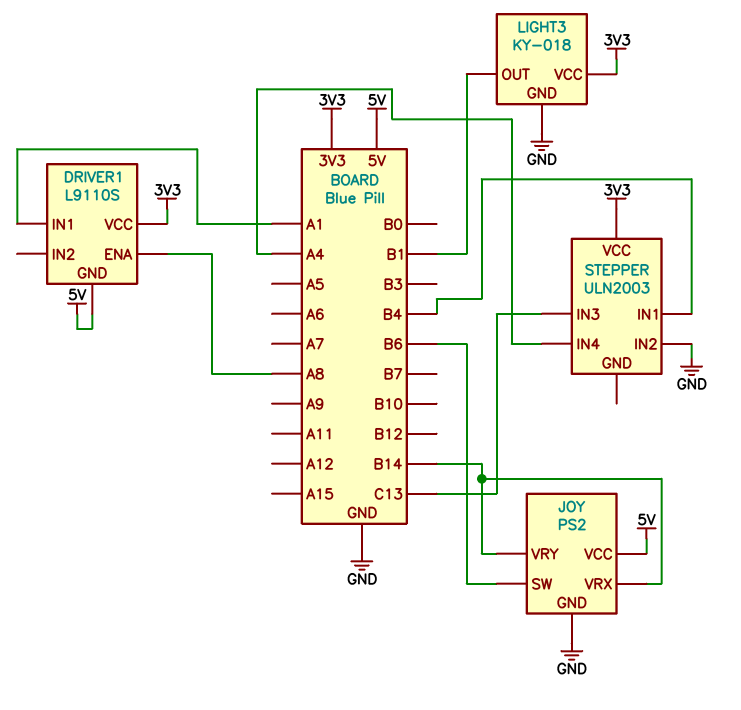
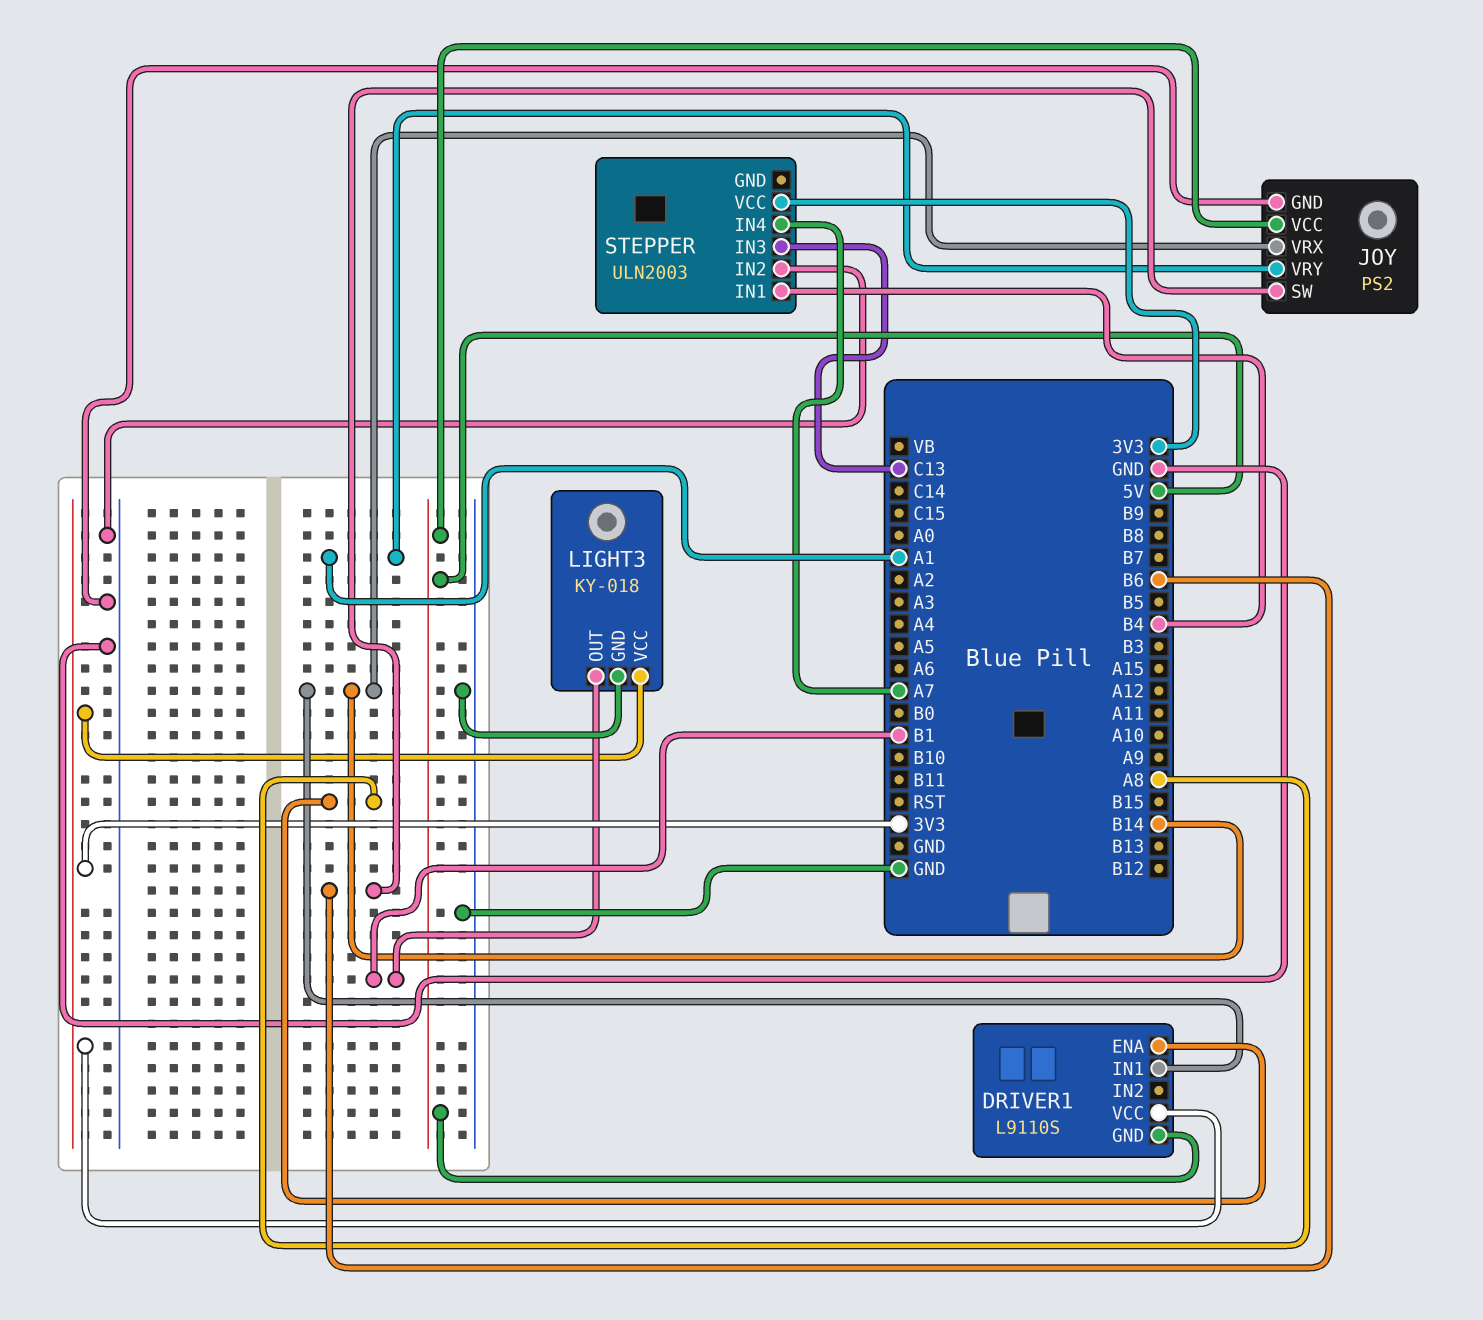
DRIVER1 pin IN1: A1 -> B14
JOY pin VRY: B14 -> A1
STEPPER pin IN4: A4 -> A7

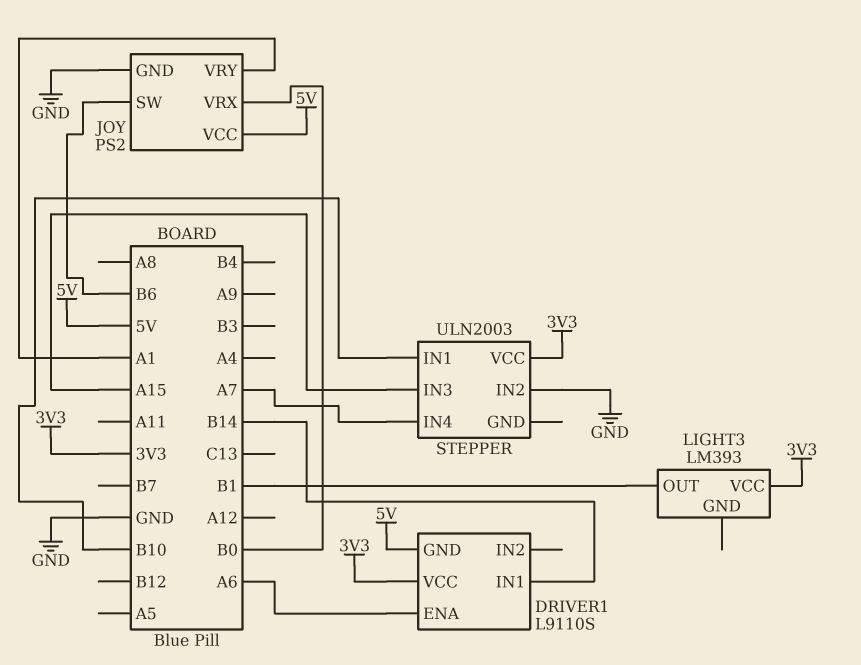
DRIVER1 pin ENA: A8 -> A6
JOY pin VRX: B14 -> B0
LIGHT3: KY-018 -> LM393
LIGHT3 pin GND: GND -> none
STEPPER pin IN1: B4 -> B10
STEPPER pin IN3: C13 -> A15

